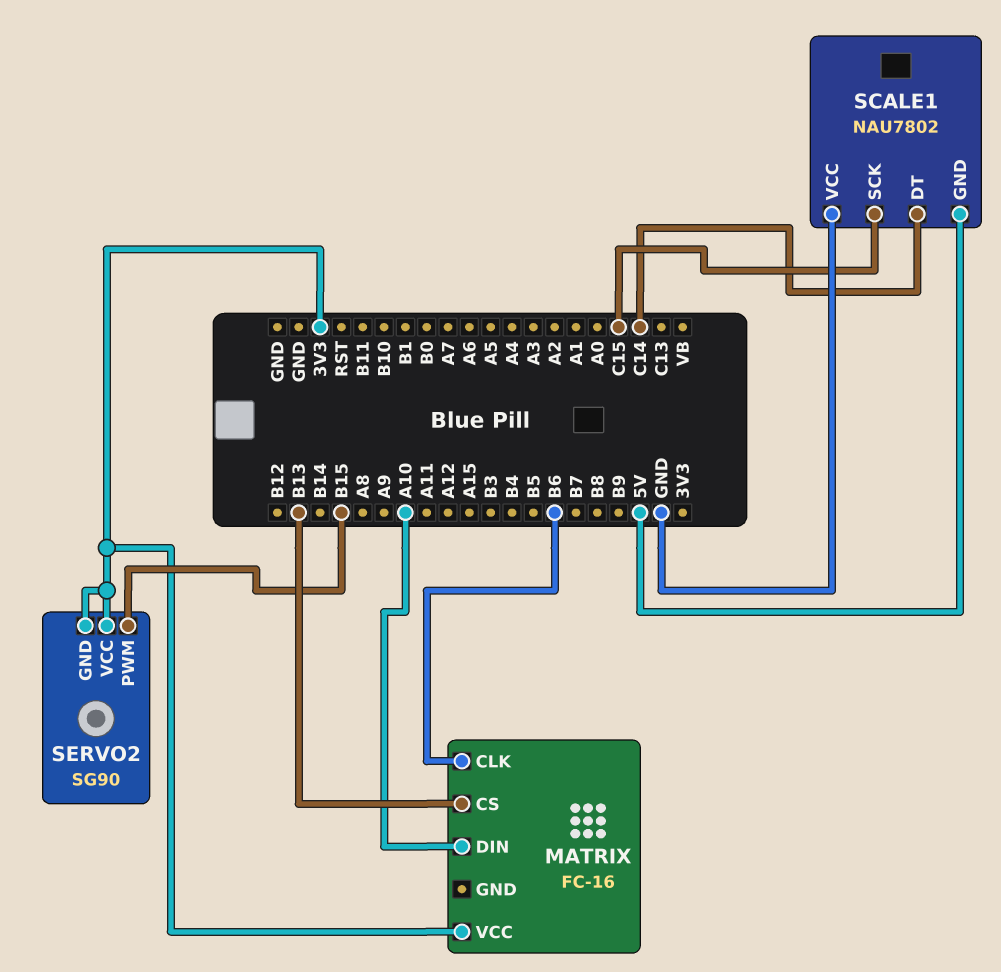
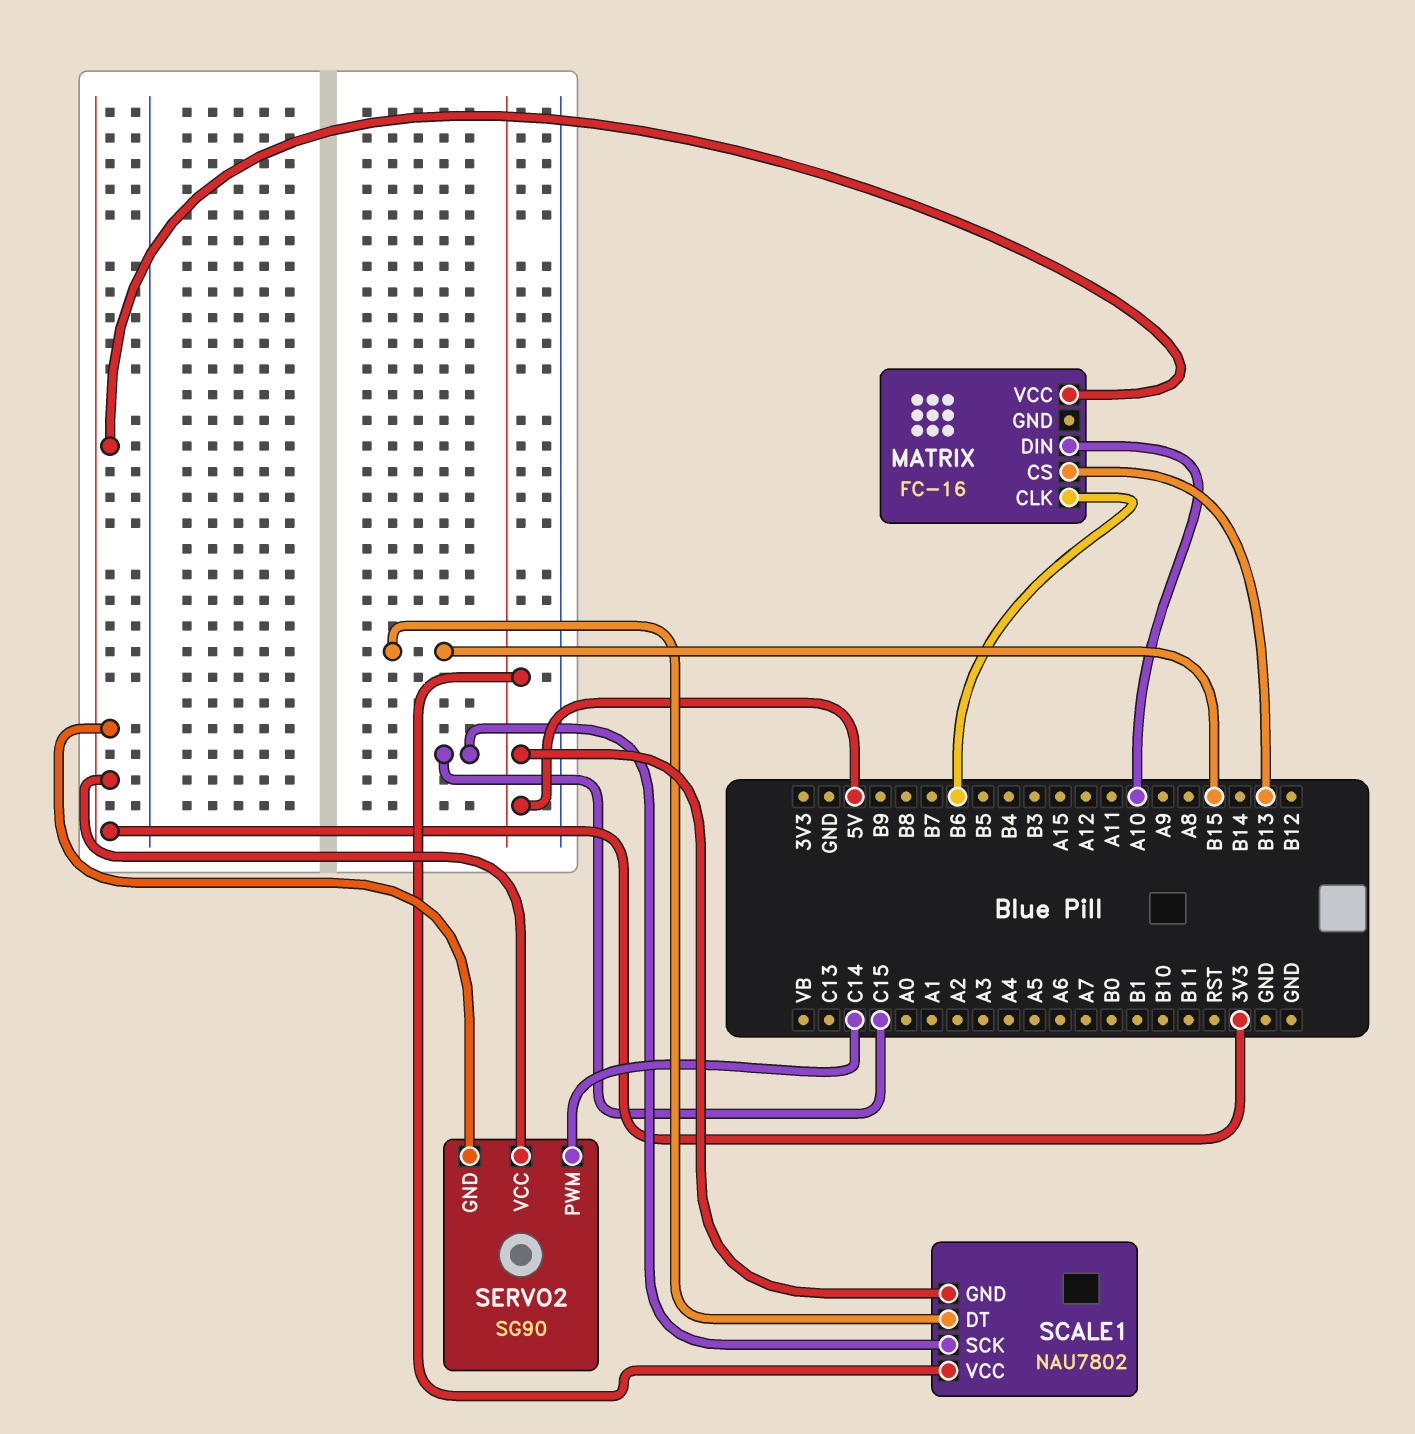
SCALE1 pin DT: C14 -> B15
SCALE1 pin VCC: GND -> 5V
SERVO2 pin PWM: B15 -> C14

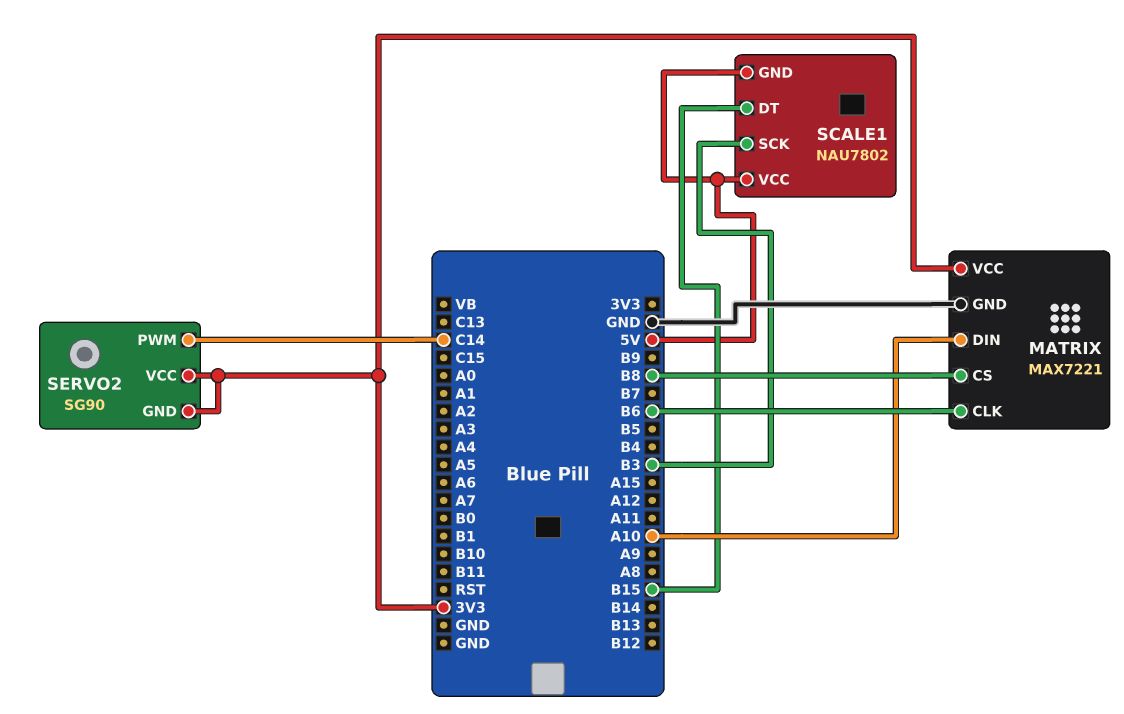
MATRIX: FC-16 -> MAX7221
MATRIX pin CS: B13 -> B8
MATRIX pin GND: none -> GND
SCALE1 pin SCK: C15 -> B3

